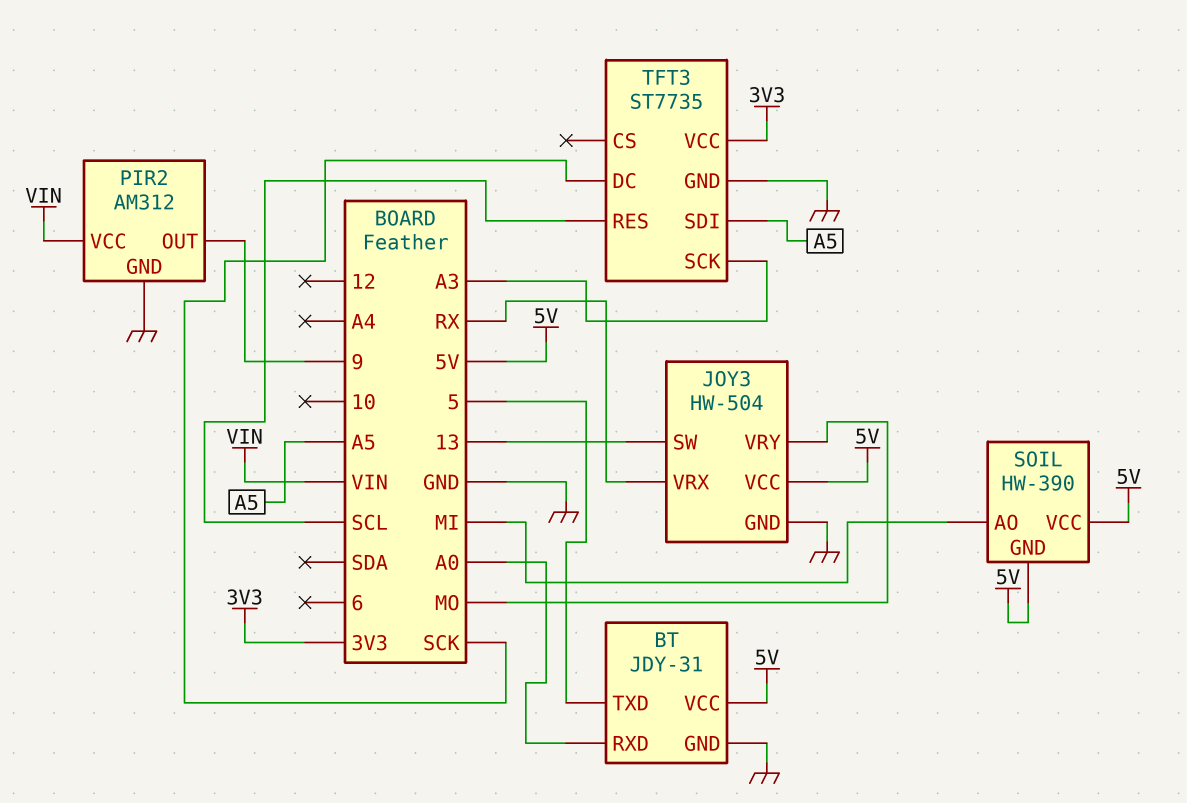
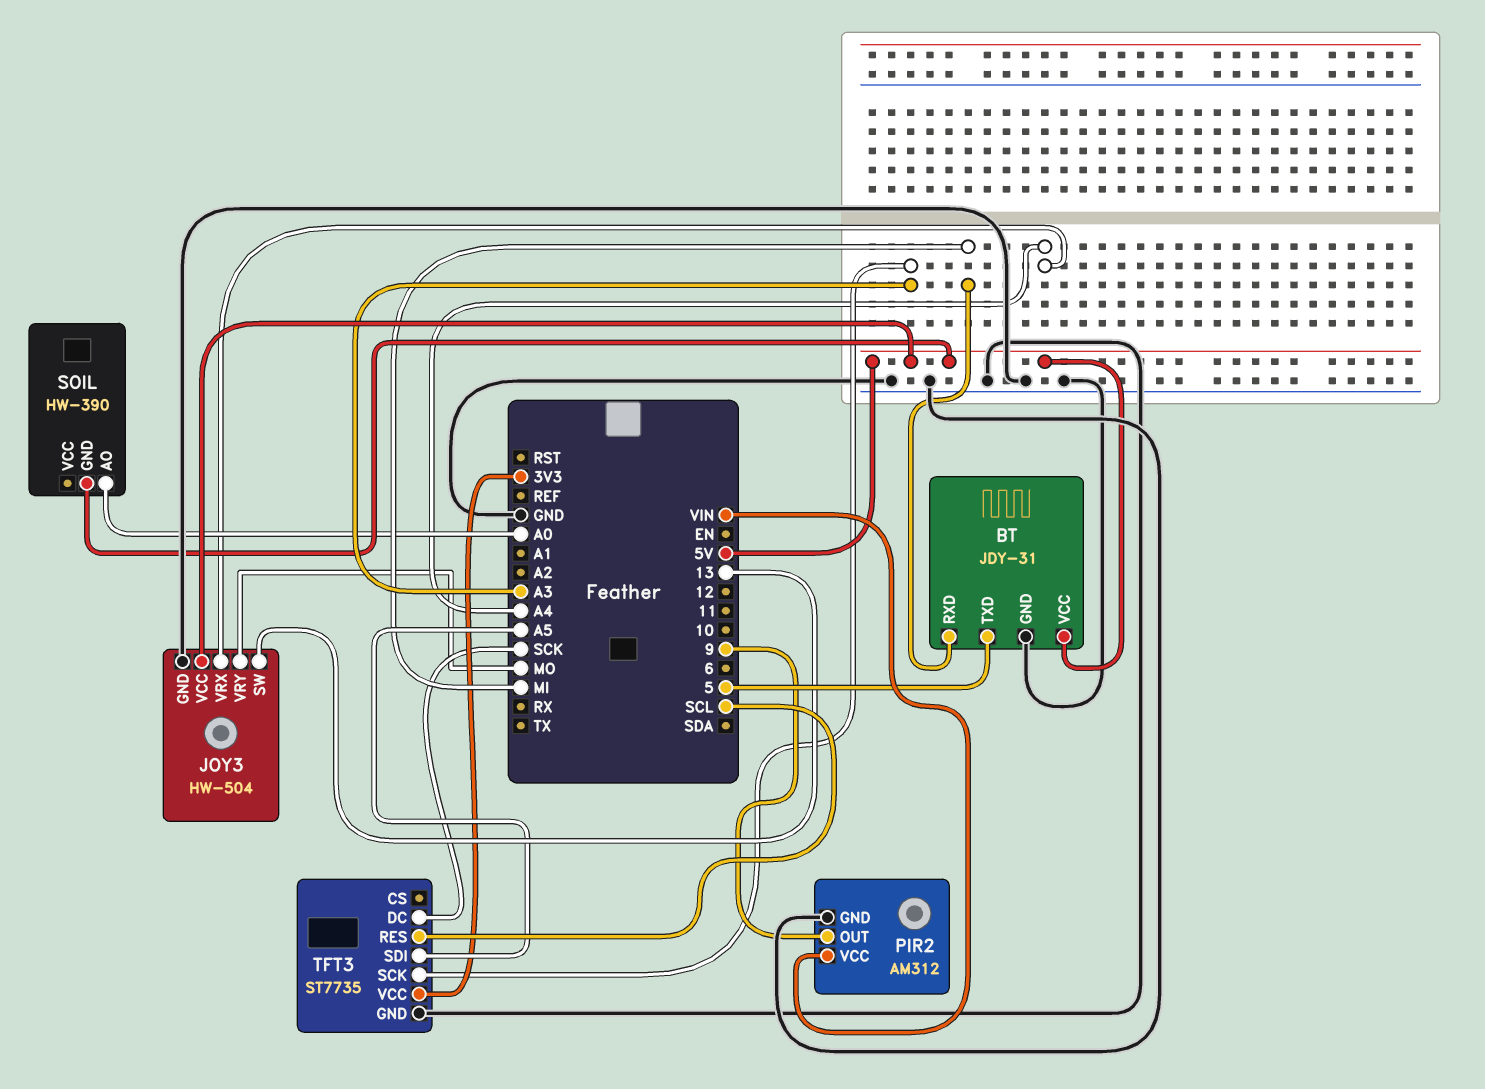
BT pin RXD: A0 -> MI
JOY3 pin VRX: RX -> A4
SOIL pin AO: MI -> A0
SOIL pin VCC: 5V -> none

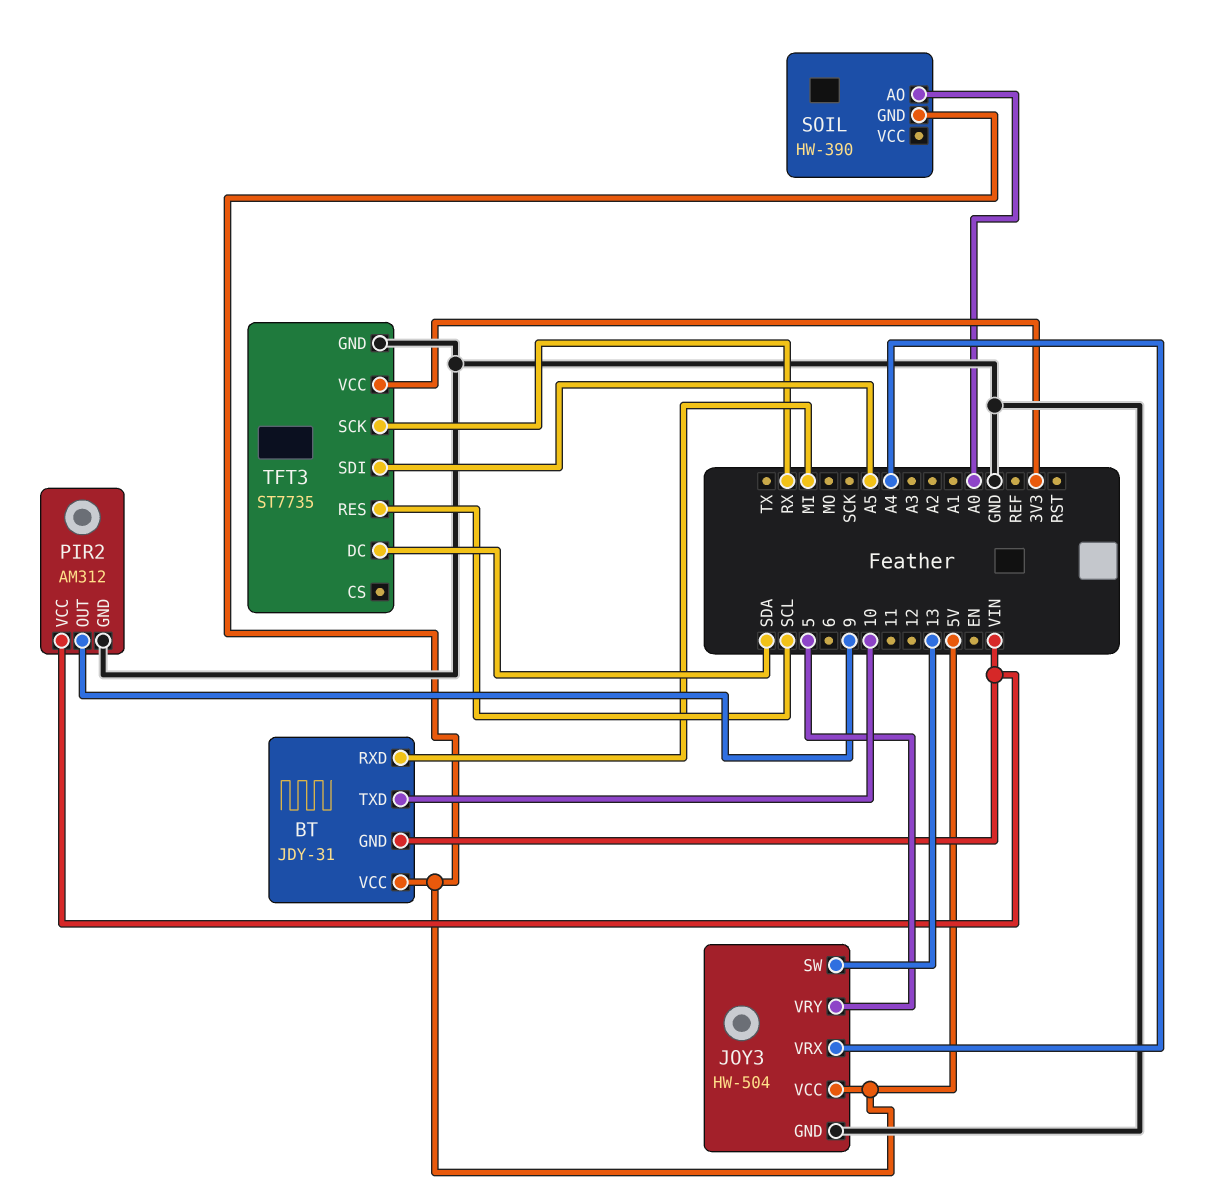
BT pin GND: GND -> VIN
BT pin TXD: 5 -> 10
JOY3 pin VRY: MO -> 5
TFT3 pin DC: SCK -> SDA
TFT3 pin SCK: A3 -> RX

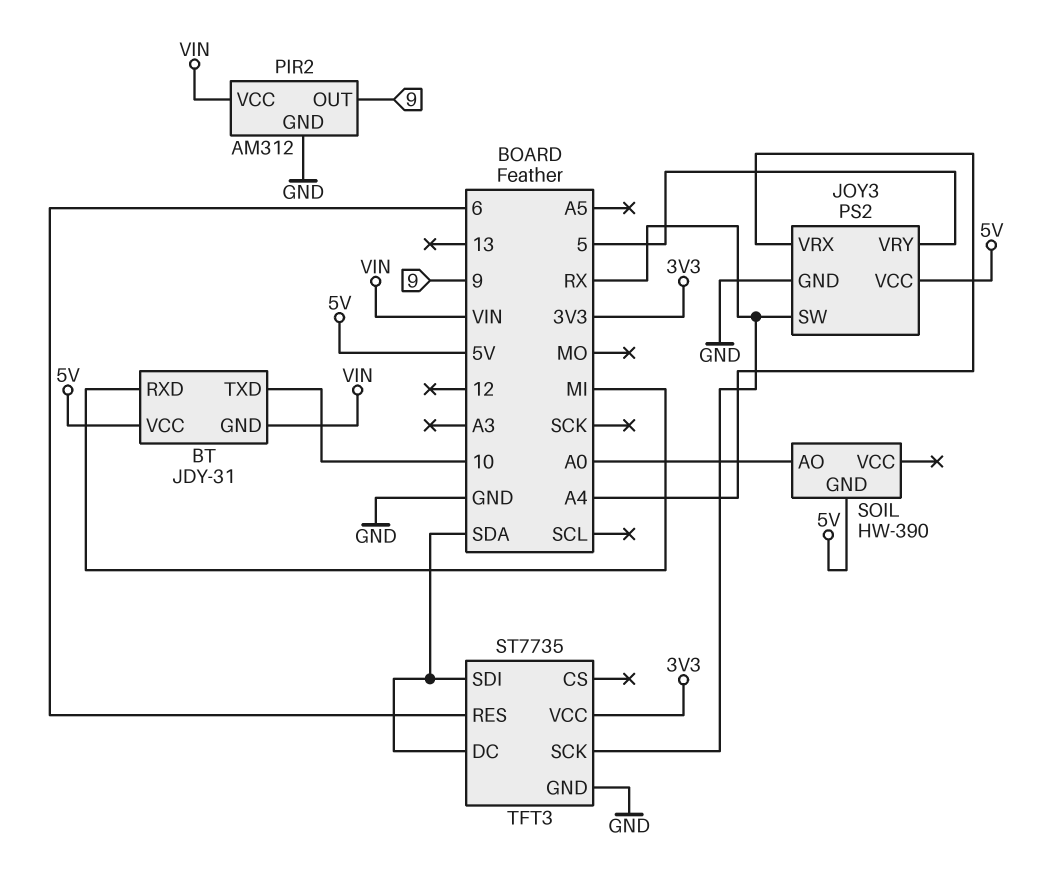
JOY3: HW-504 -> PS2
JOY3 pin SW: 13 -> RX
TFT3 pin RES: SCL -> 6
TFT3 pin SDI: A5 -> SDA

